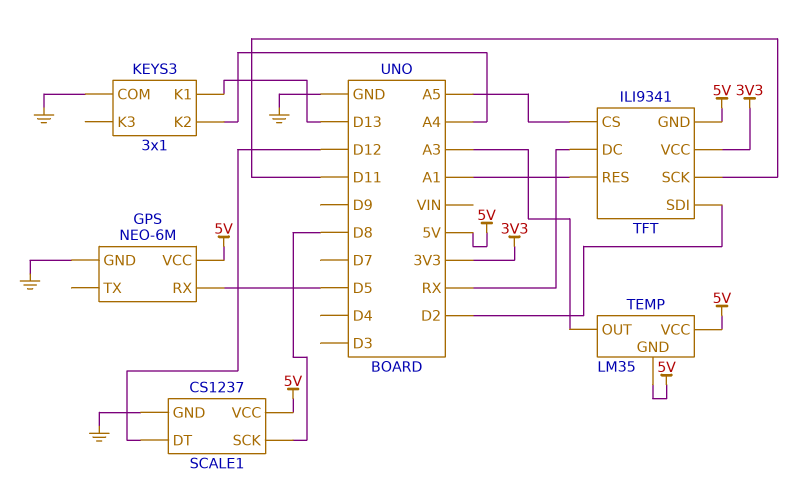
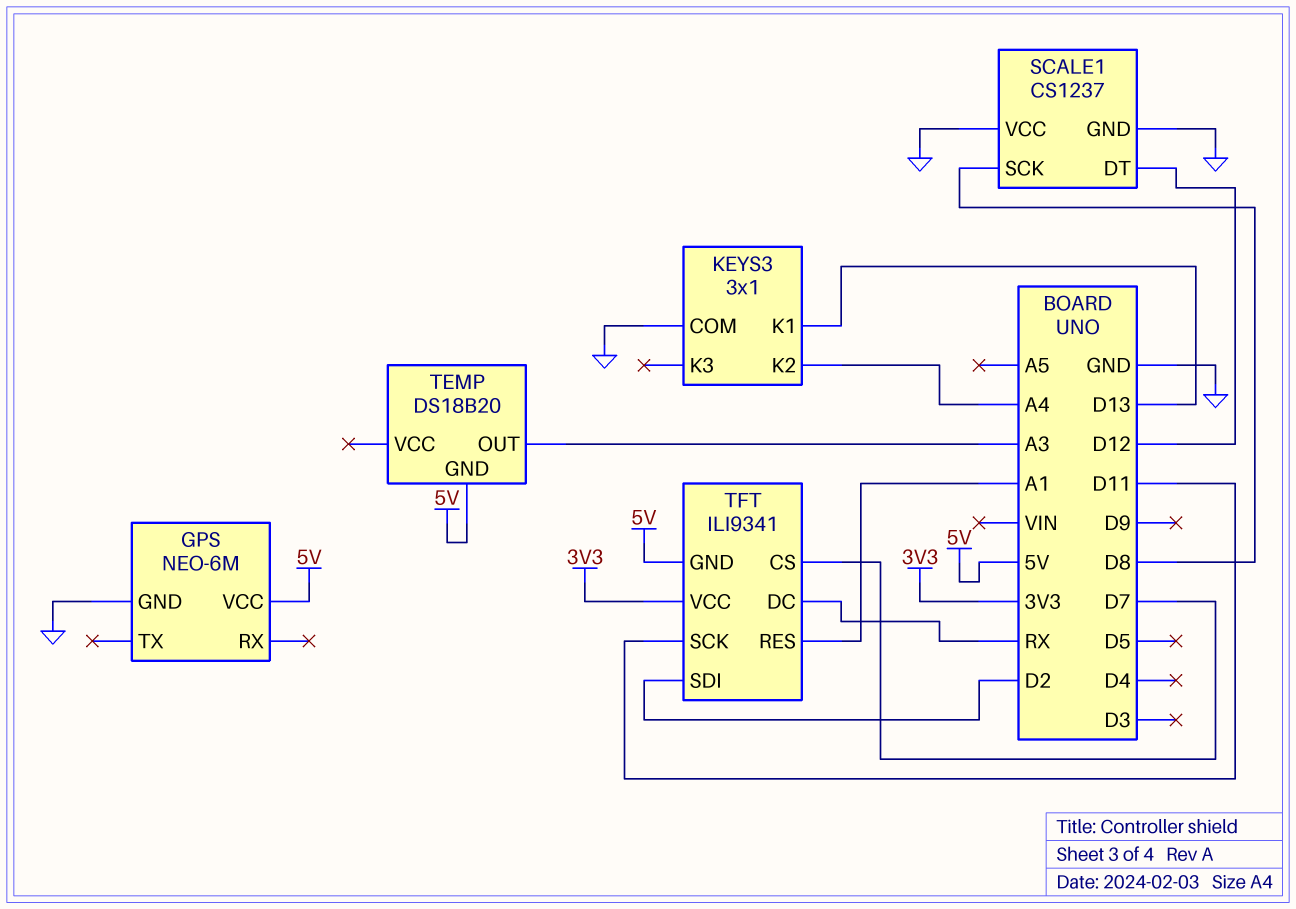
GPS pin RX: D5 -> none
SCALE1 pin VCC: 5V -> GND
TEMP: LM35 -> DS18B20
TEMP pin VCC: 5V -> none
TFT pin CS: A5 -> D7

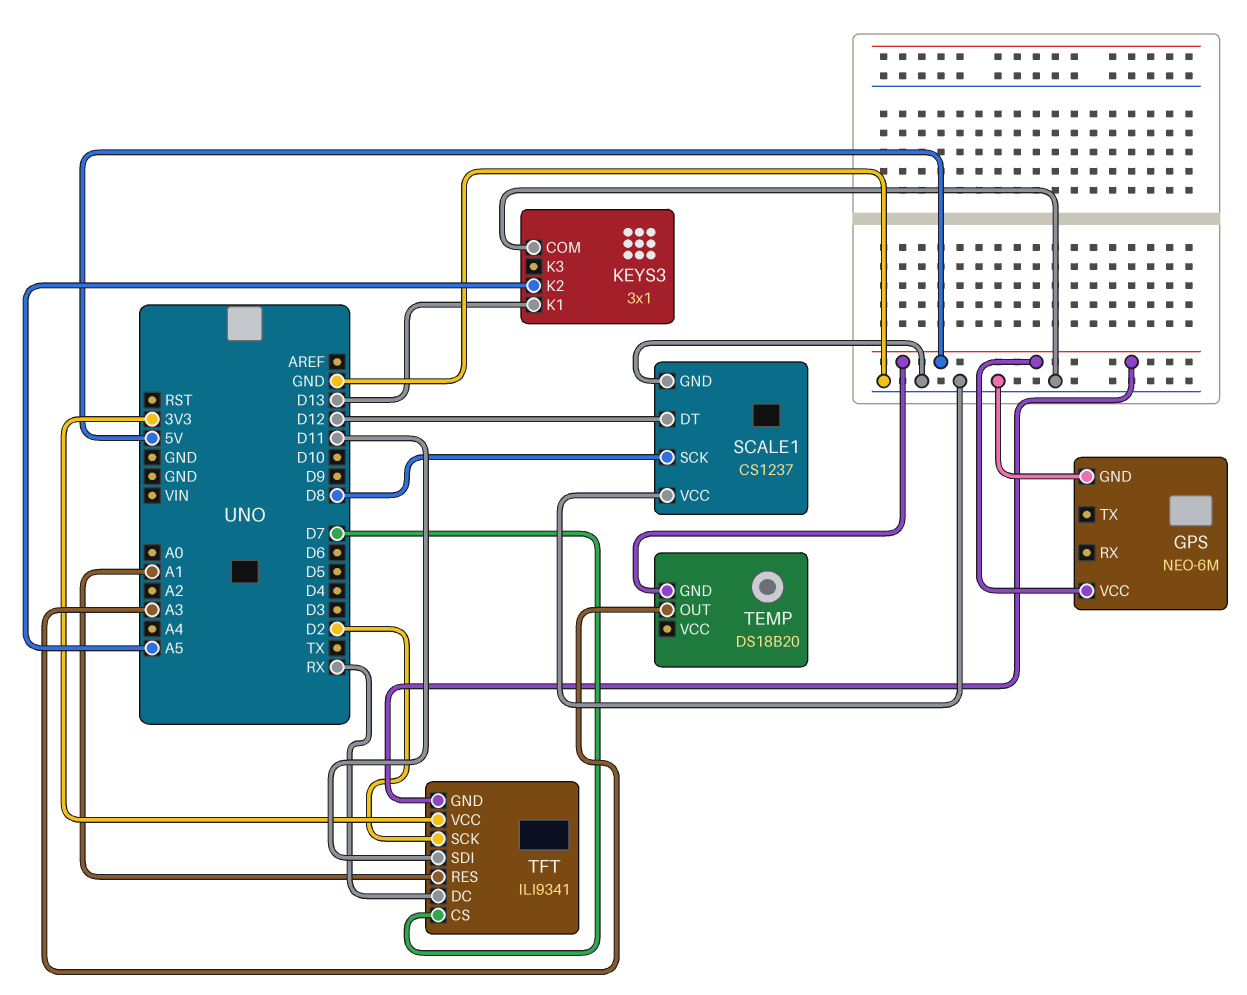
KEYS3 pin K2: A4 -> A5
TFT pin SCK: D11 -> D2
TFT pin SDI: D2 -> D11

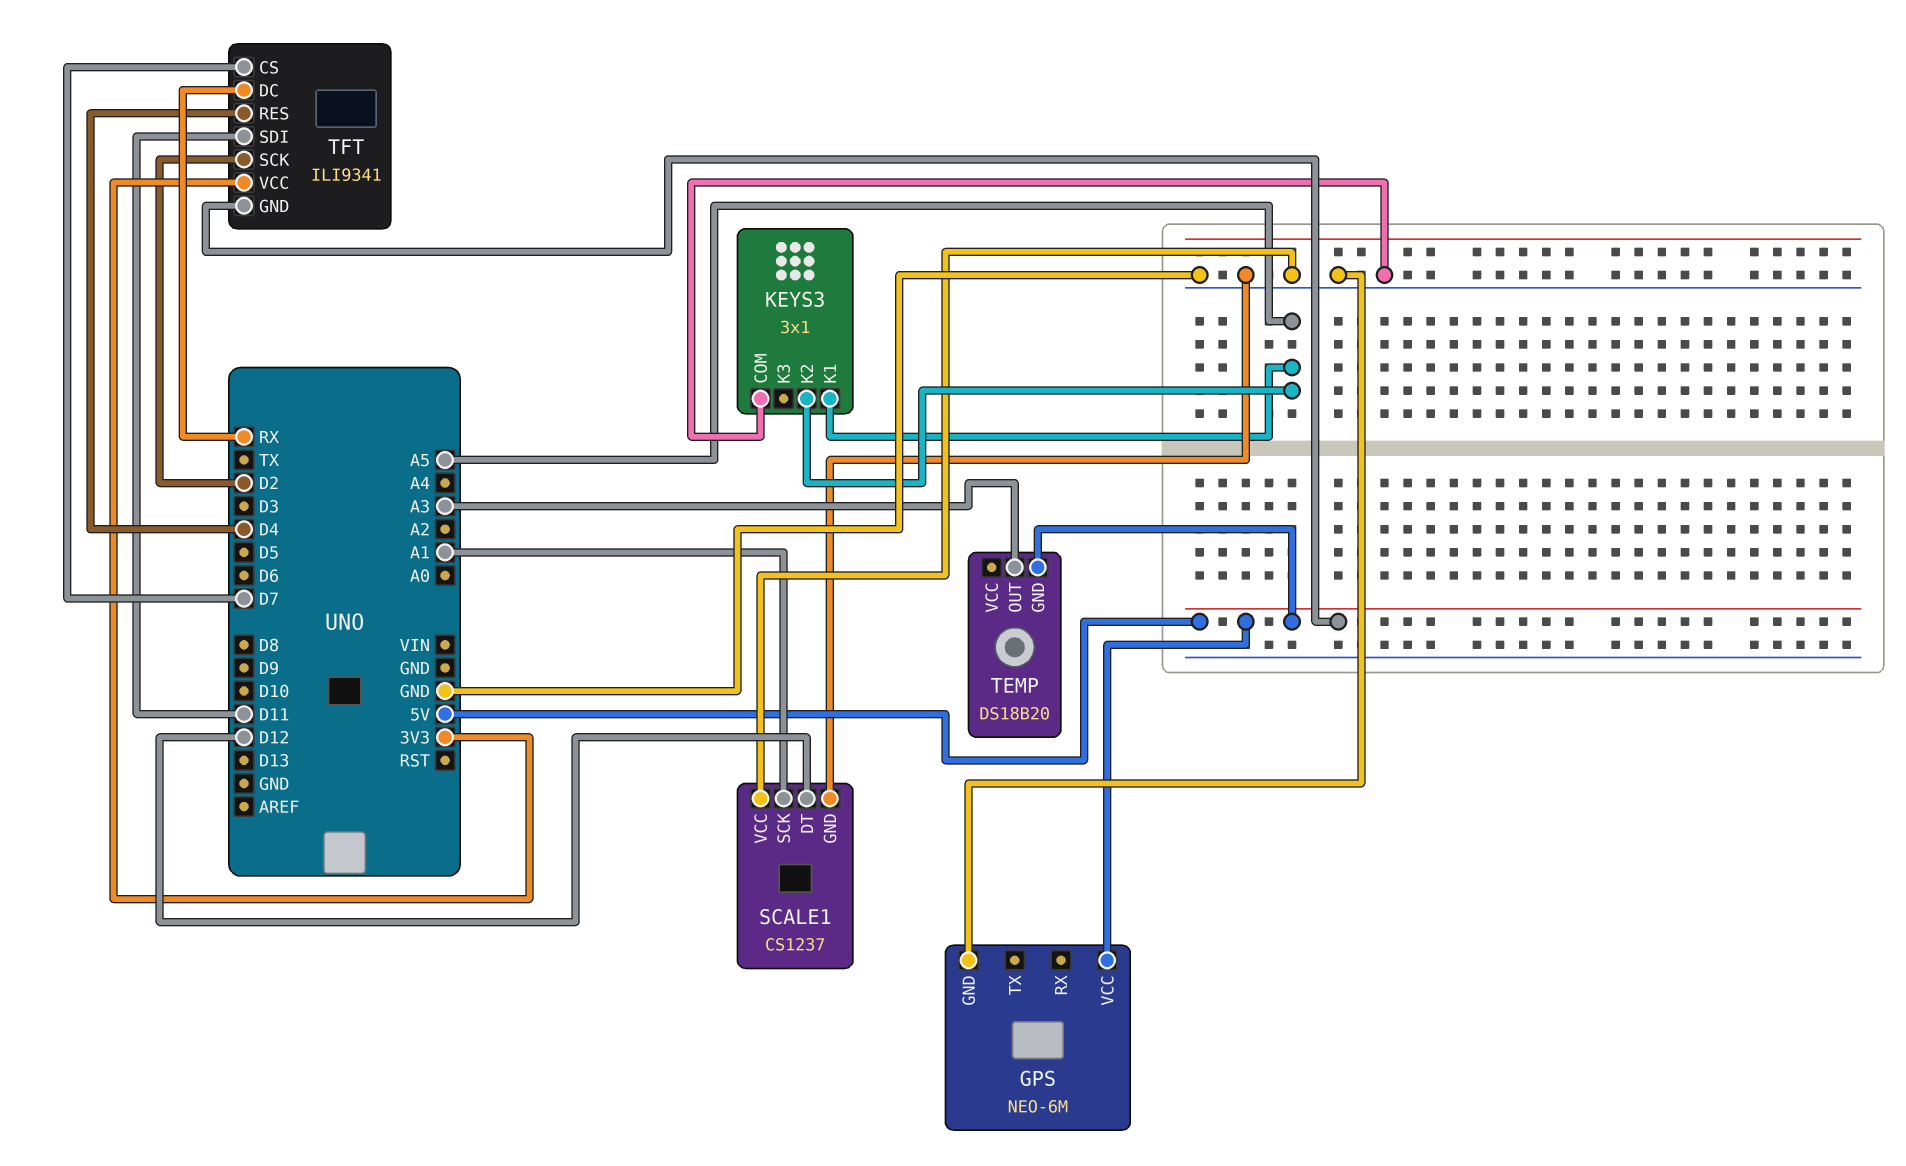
KEYS3 pin K1: D13 -> A5
SCALE1 pin SCK: D8 -> A1
TFT pin RES: A1 -> D4

